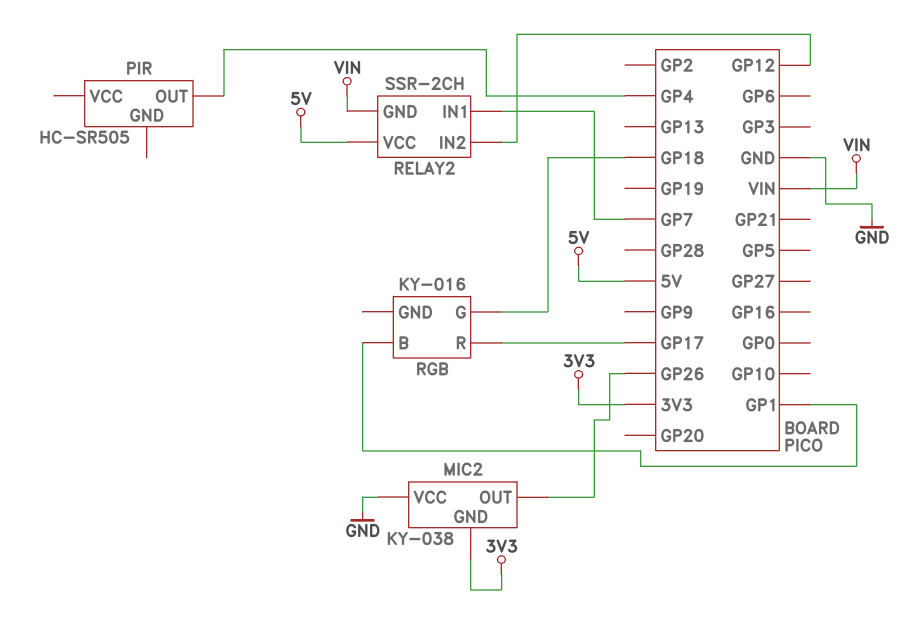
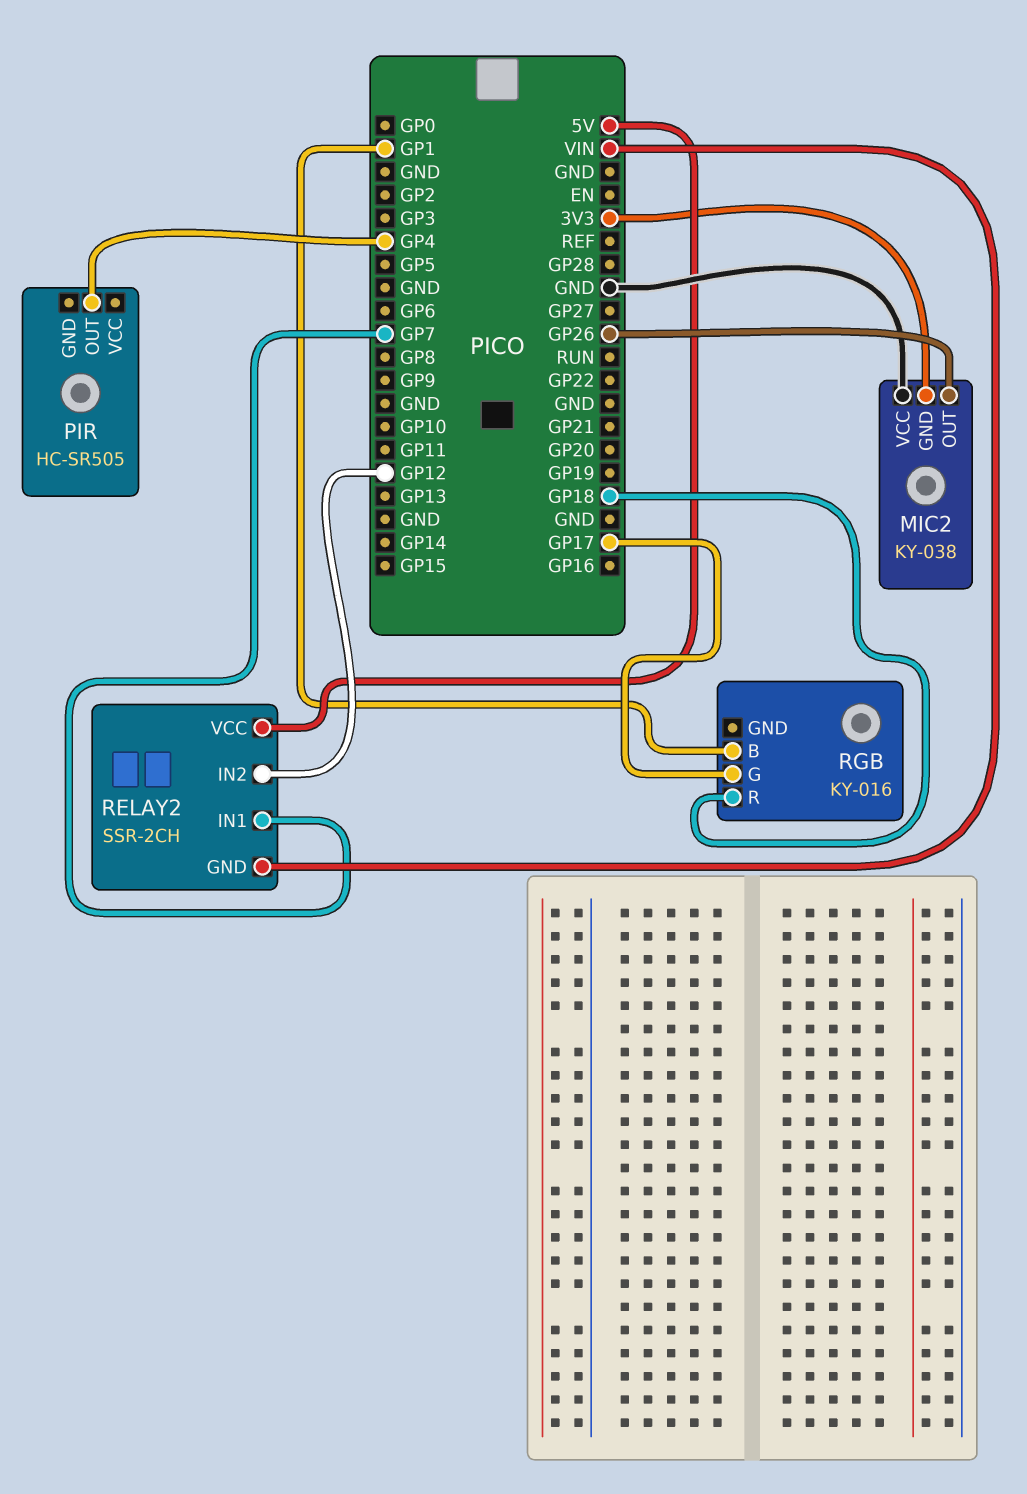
RGB pin G: GP18 -> GP17
RGB pin R: GP17 -> GP18

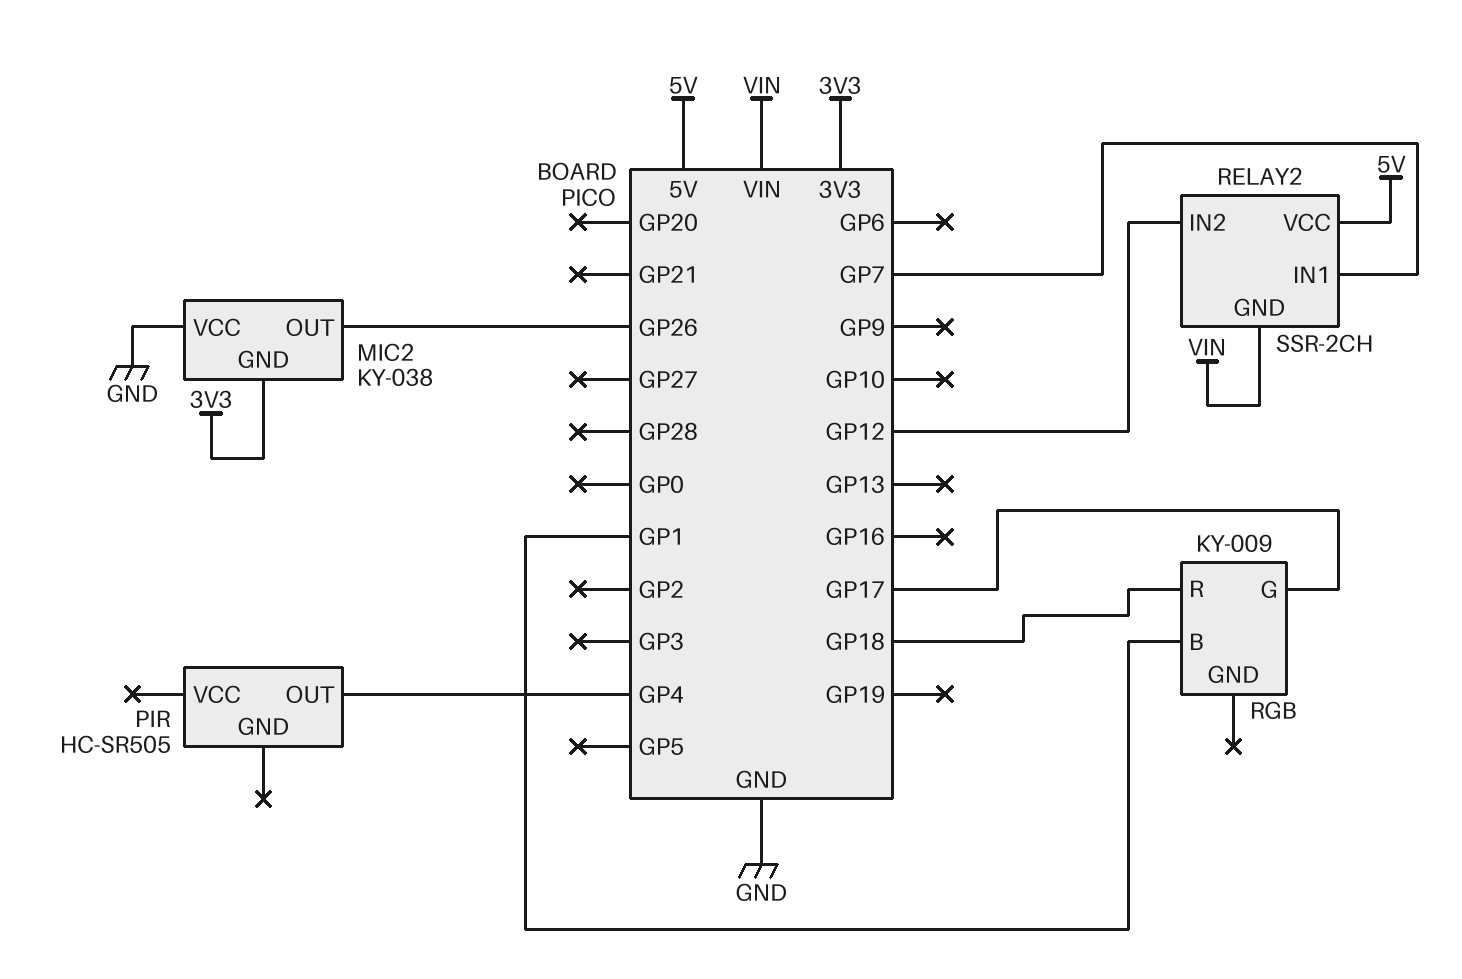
RGB: KY-016 -> KY-009

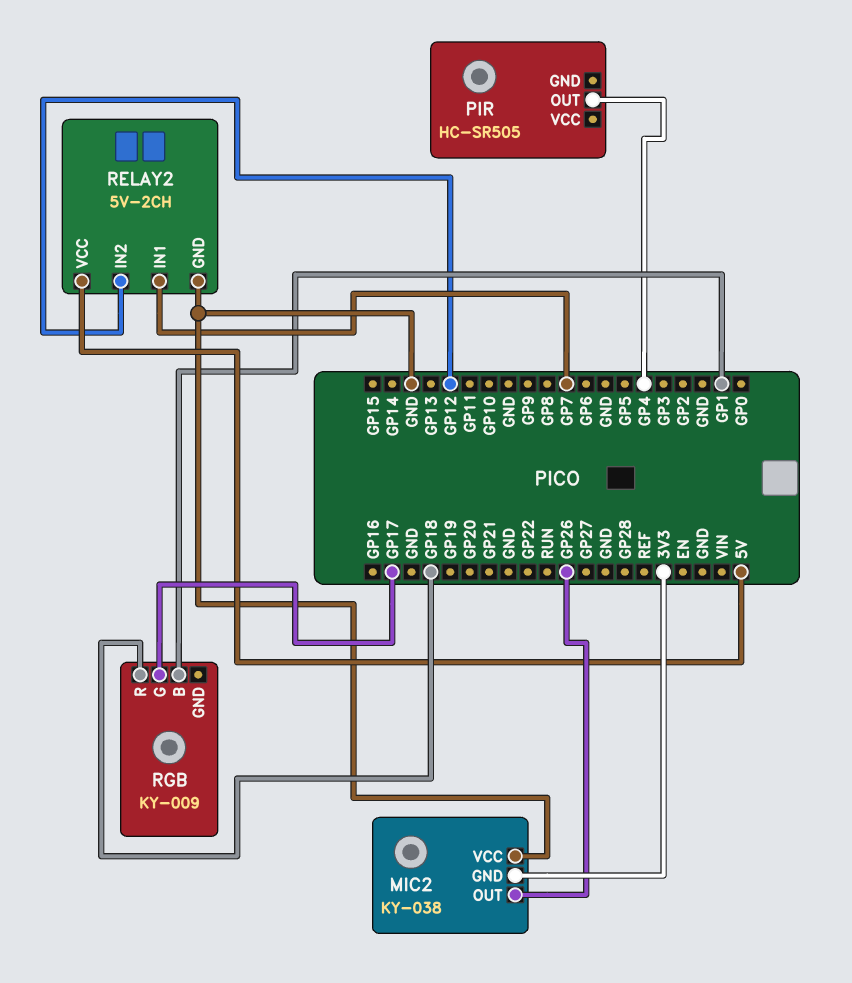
RELAY2: SSR-2CH -> 5V-2CH
RELAY2 pin GND: VIN -> GND

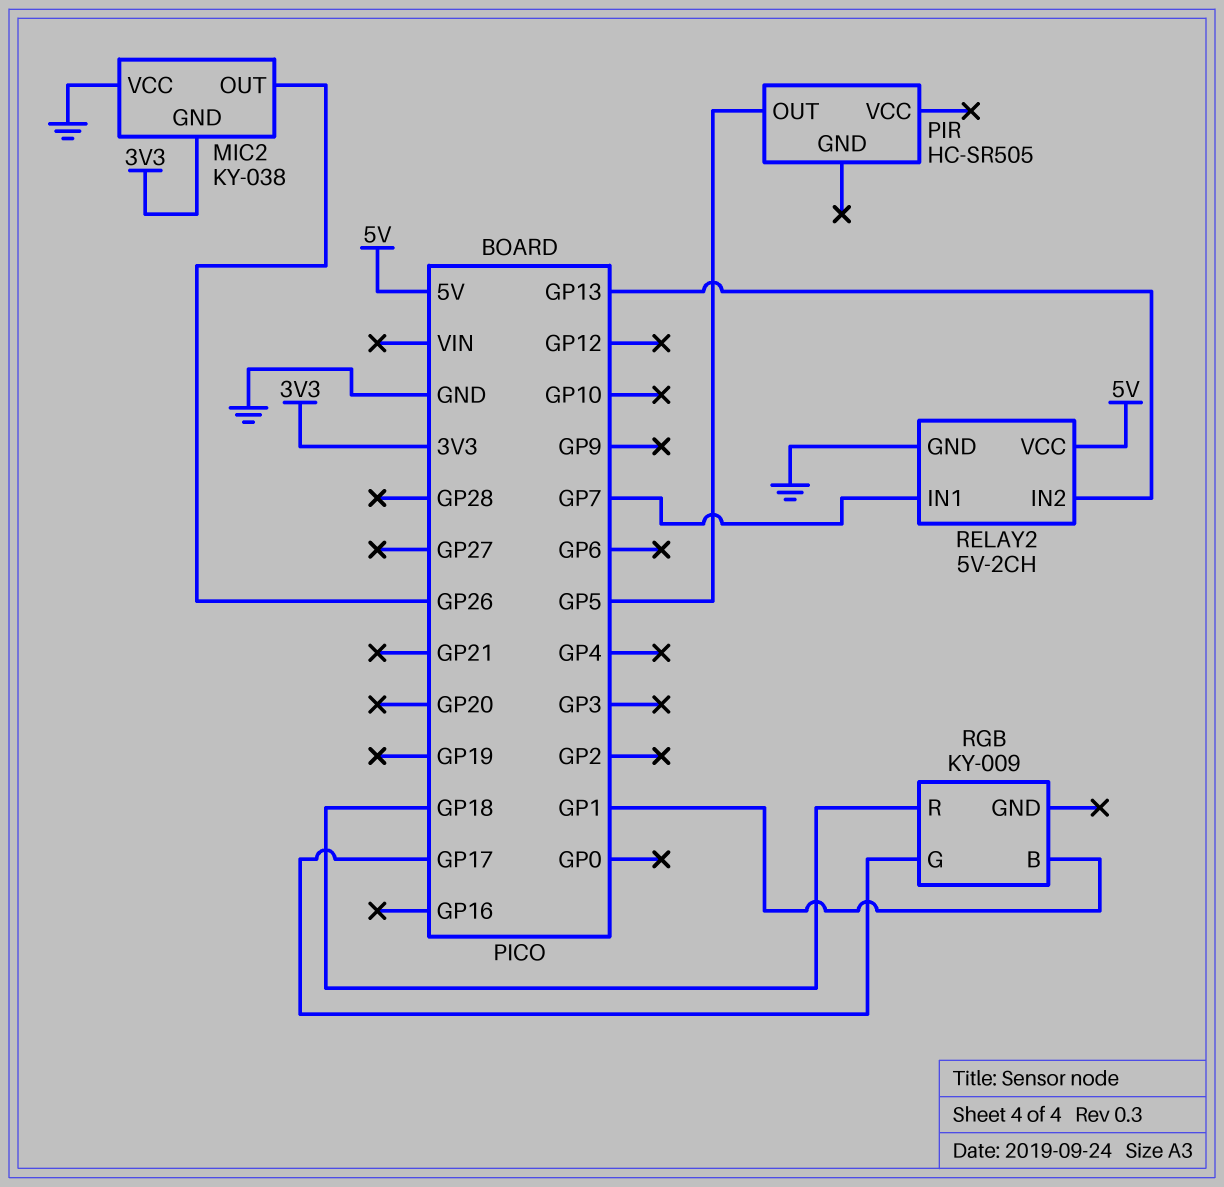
PIR pin OUT: GP4 -> GP5
RELAY2 pin IN2: GP12 -> GP13

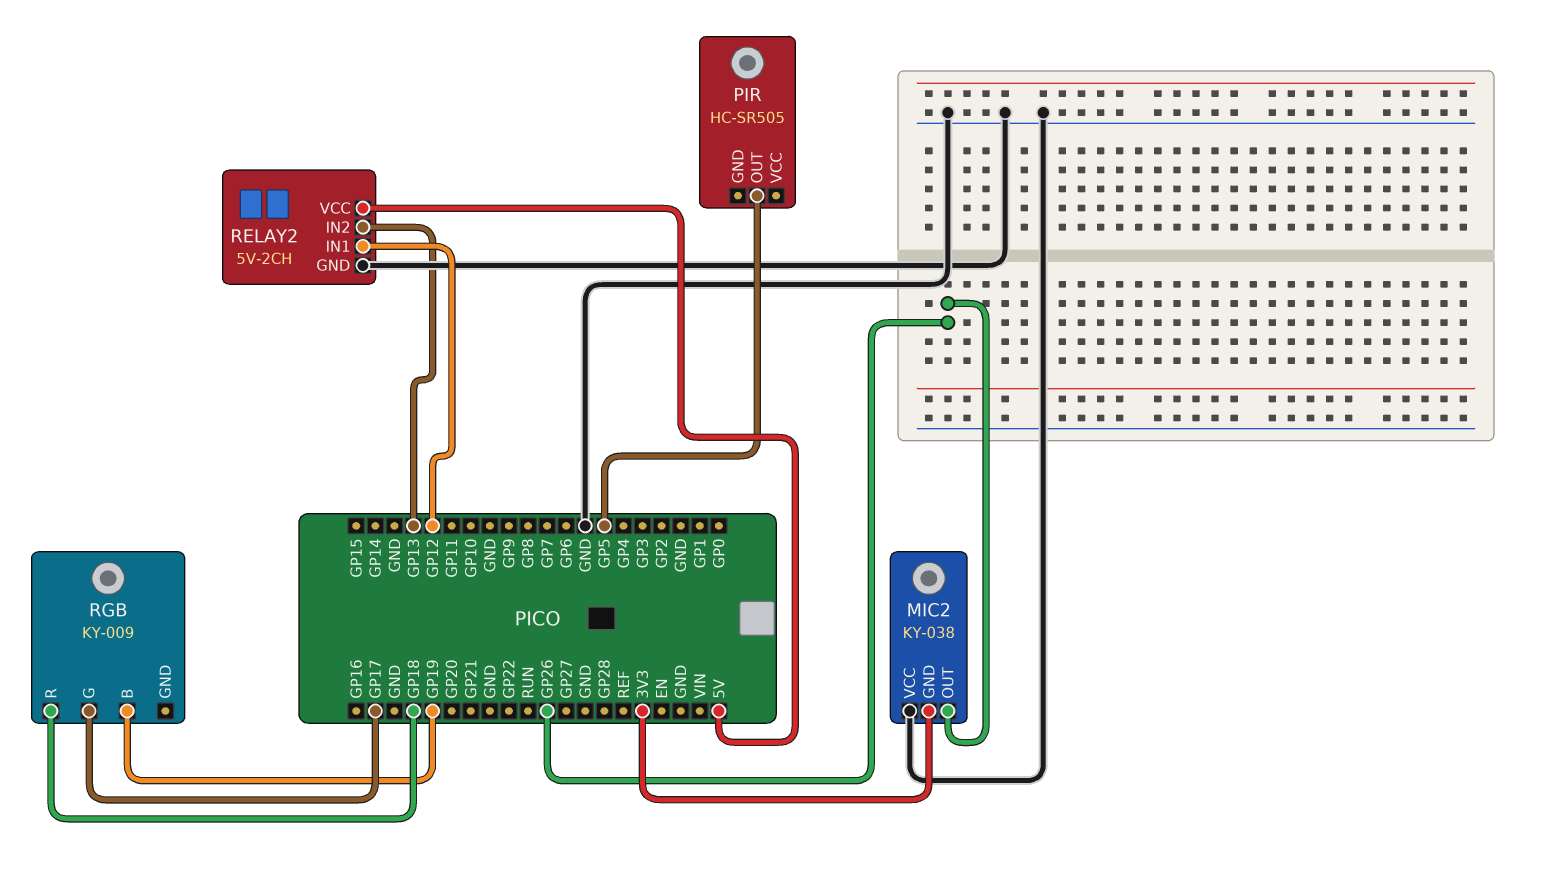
RELAY2 pin IN1: GP7 -> GP12
RGB pin B: GP1 -> GP19

